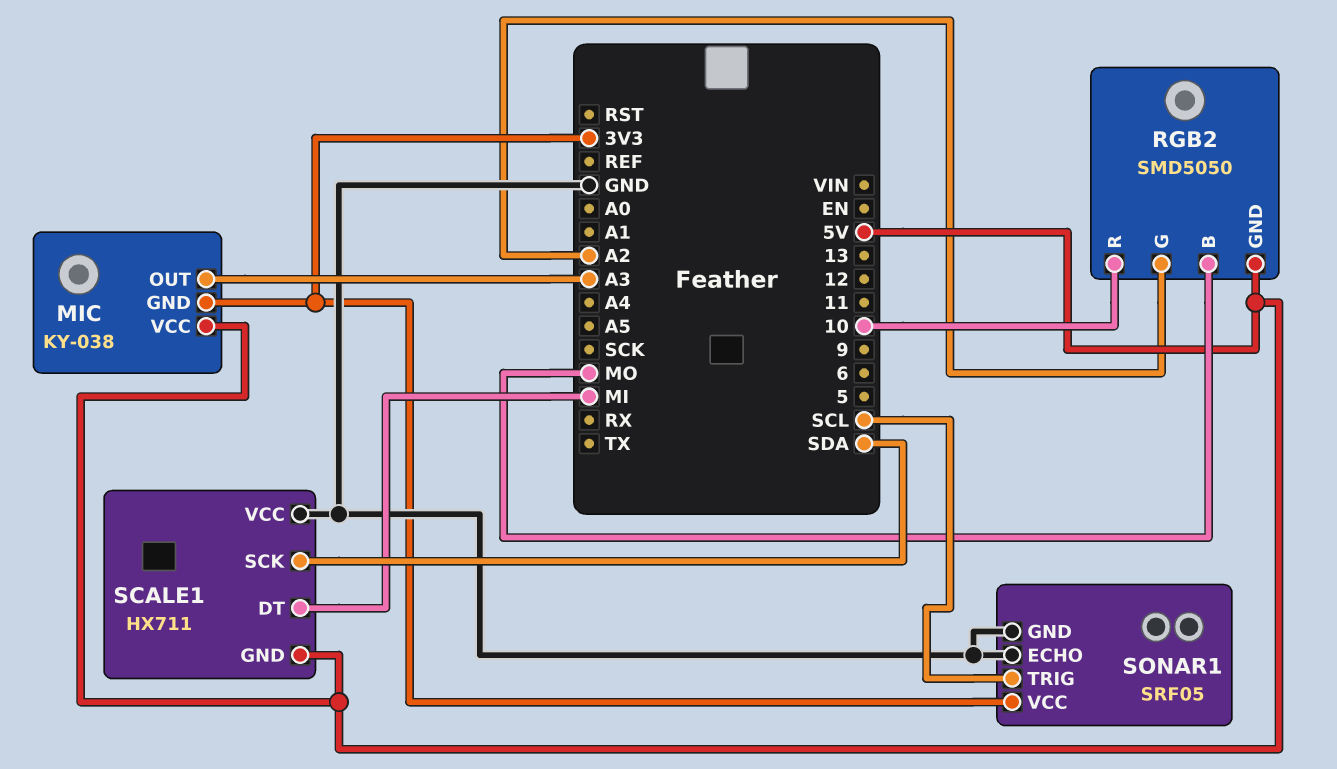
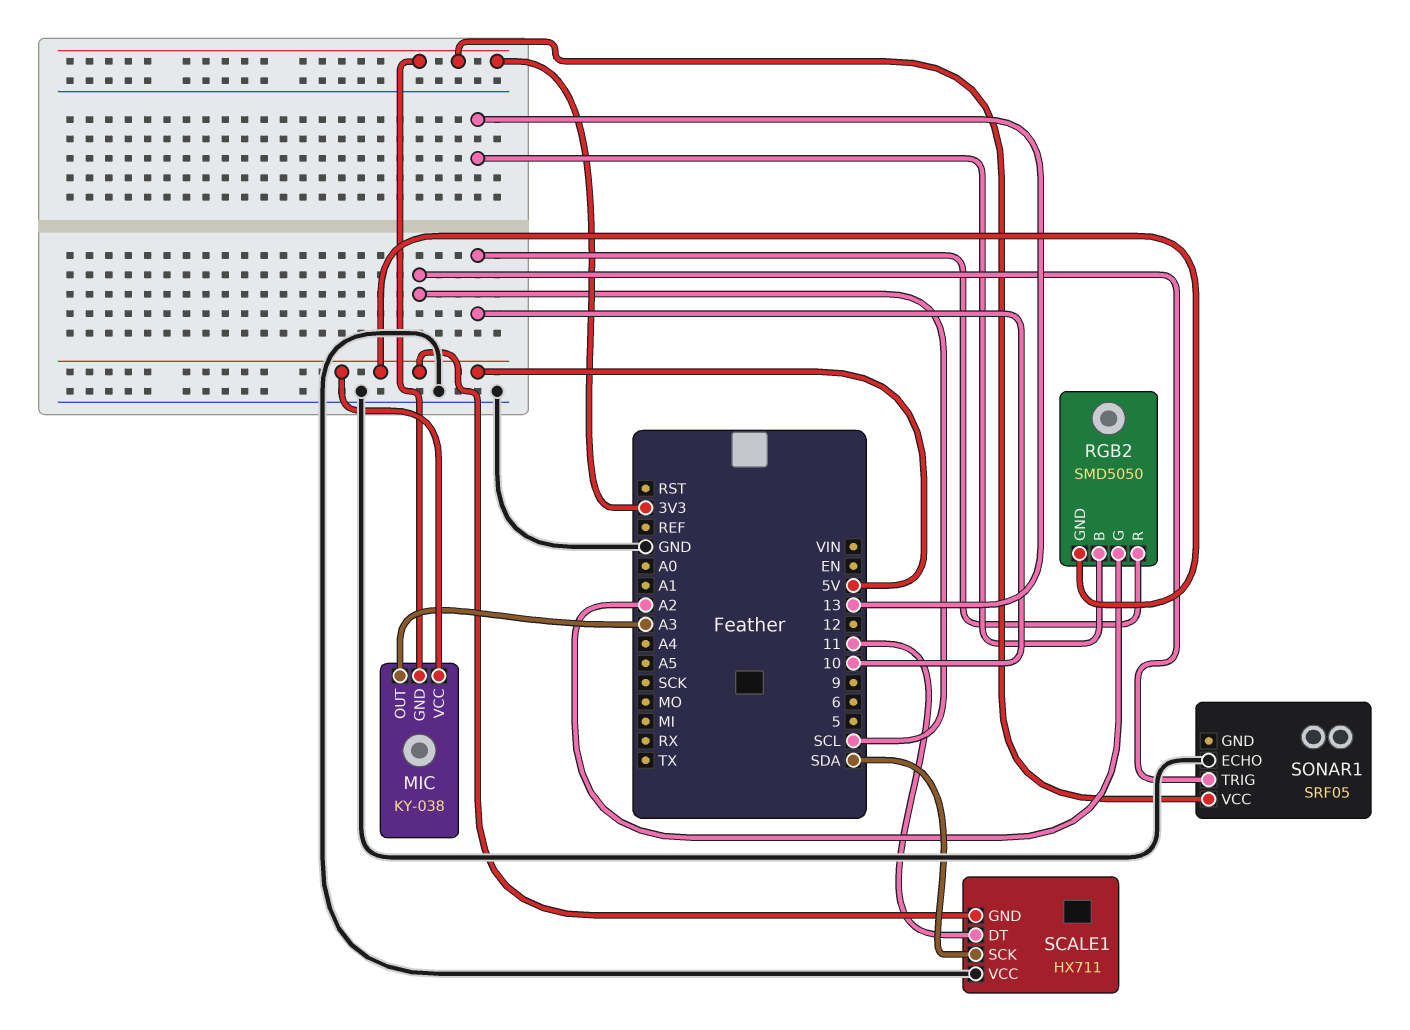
RGB2 pin B: MO -> 13
SCALE1 pin DT: MI -> 11
SONAR1 pin GND: GND -> none

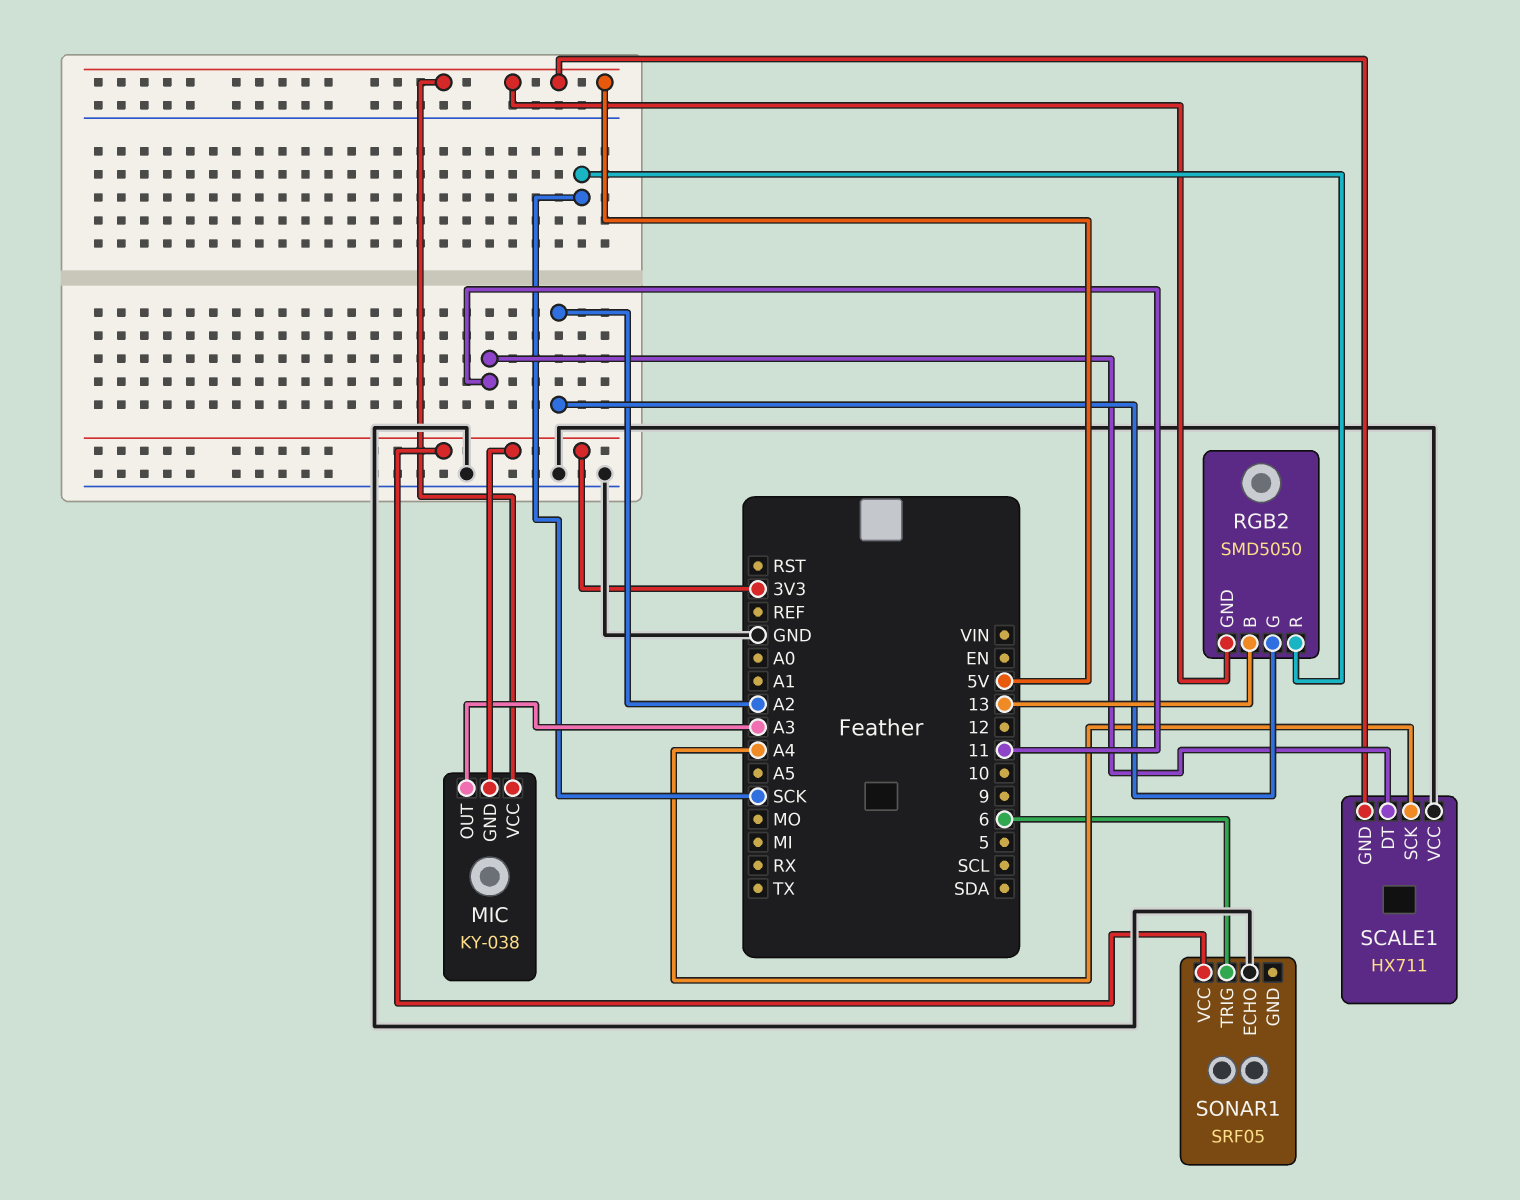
RGB2 pin R: 10 -> SCK
SCALE1 pin SCK: SDA -> A4
SONAR1 pin TRIG: SCL -> 6

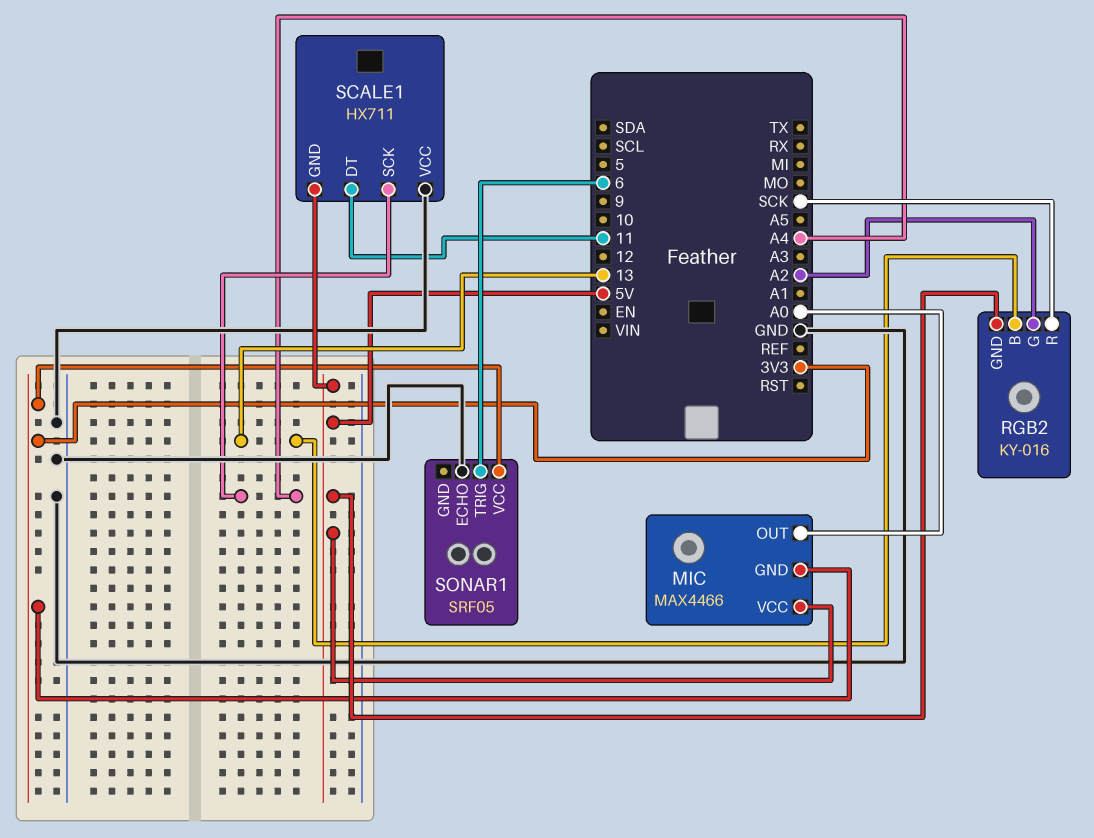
MIC: KY-038 -> MAX4466
MIC pin OUT: A3 -> A0
RGB2: SMD5050 -> KY-016

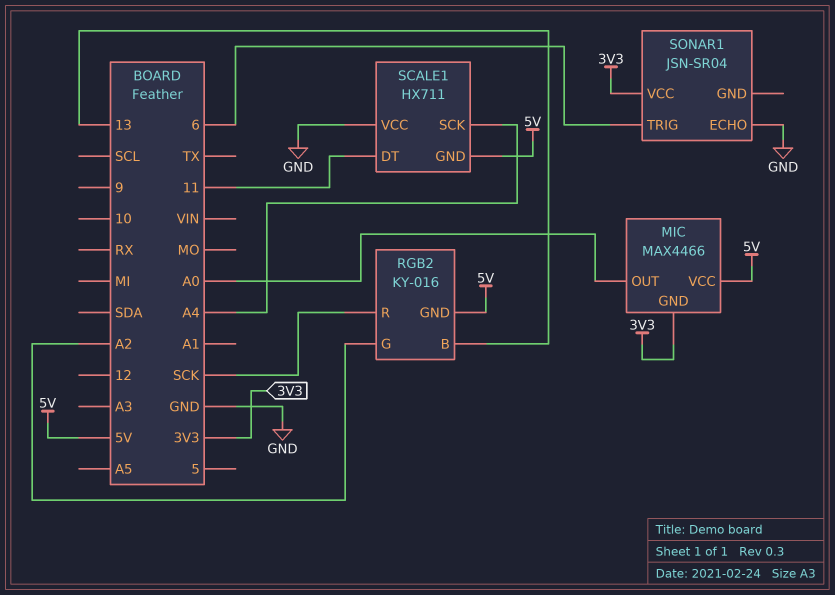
SONAR1: SRF05 -> JSN-SR04

